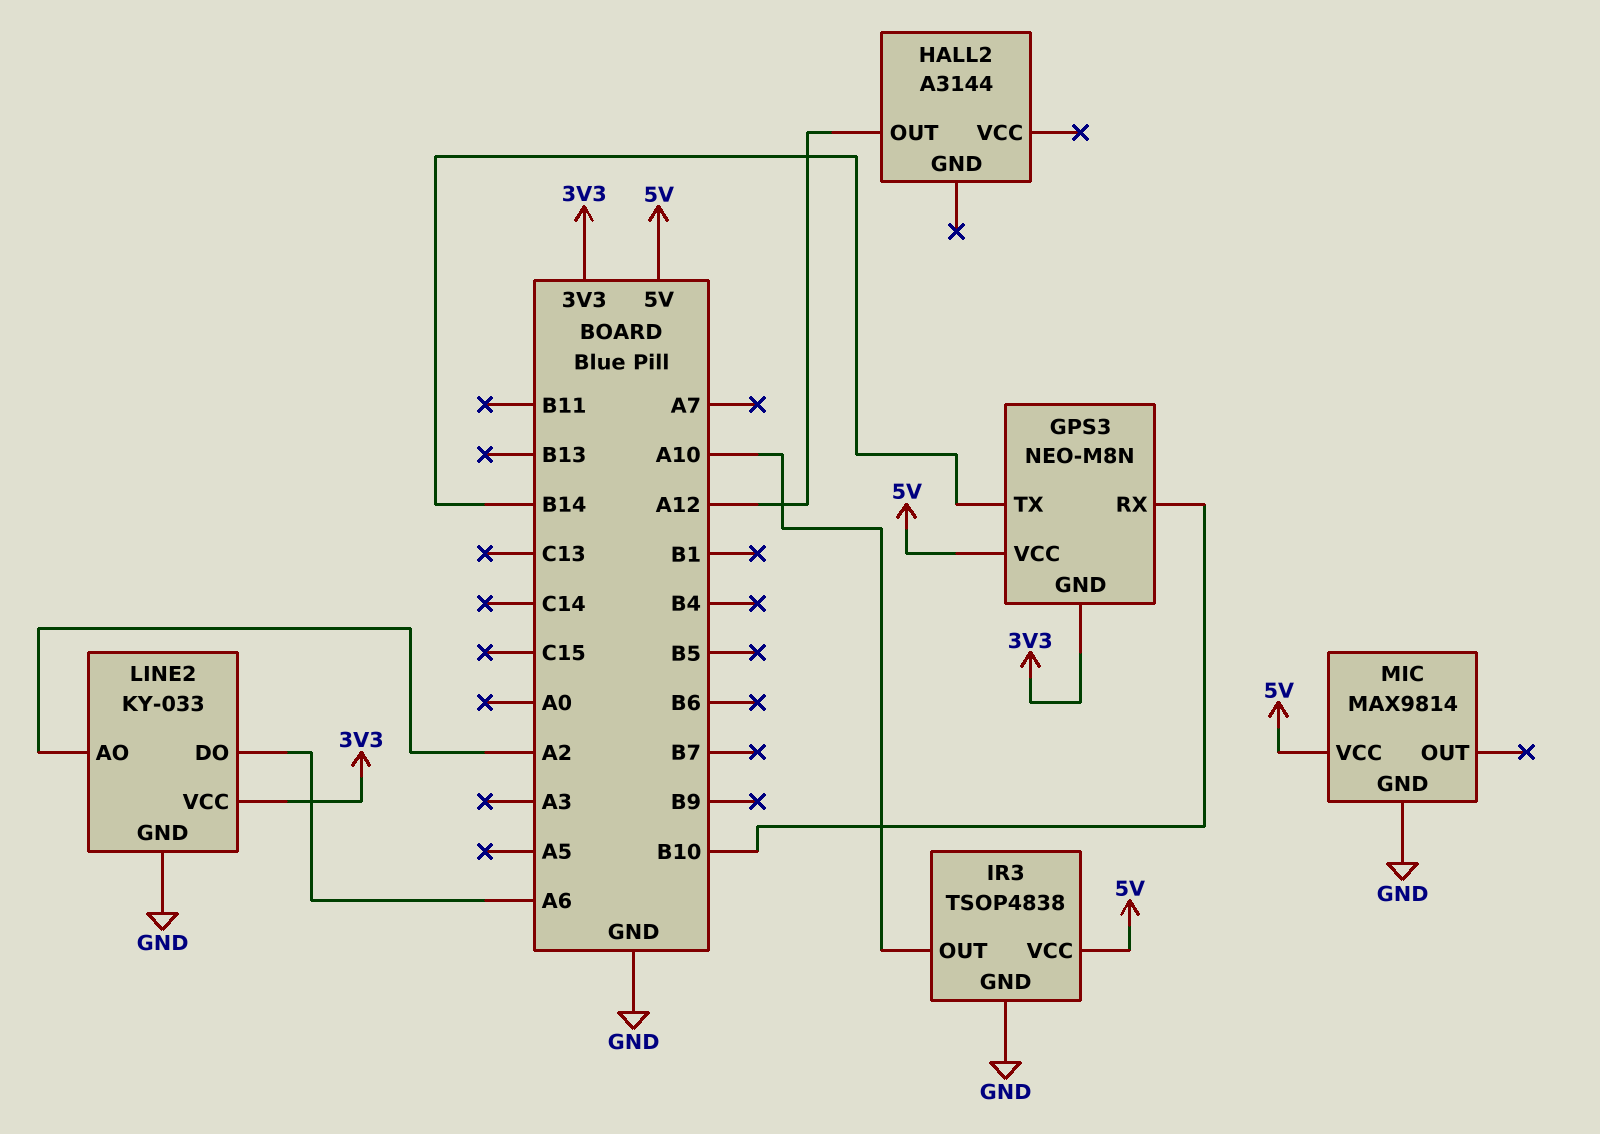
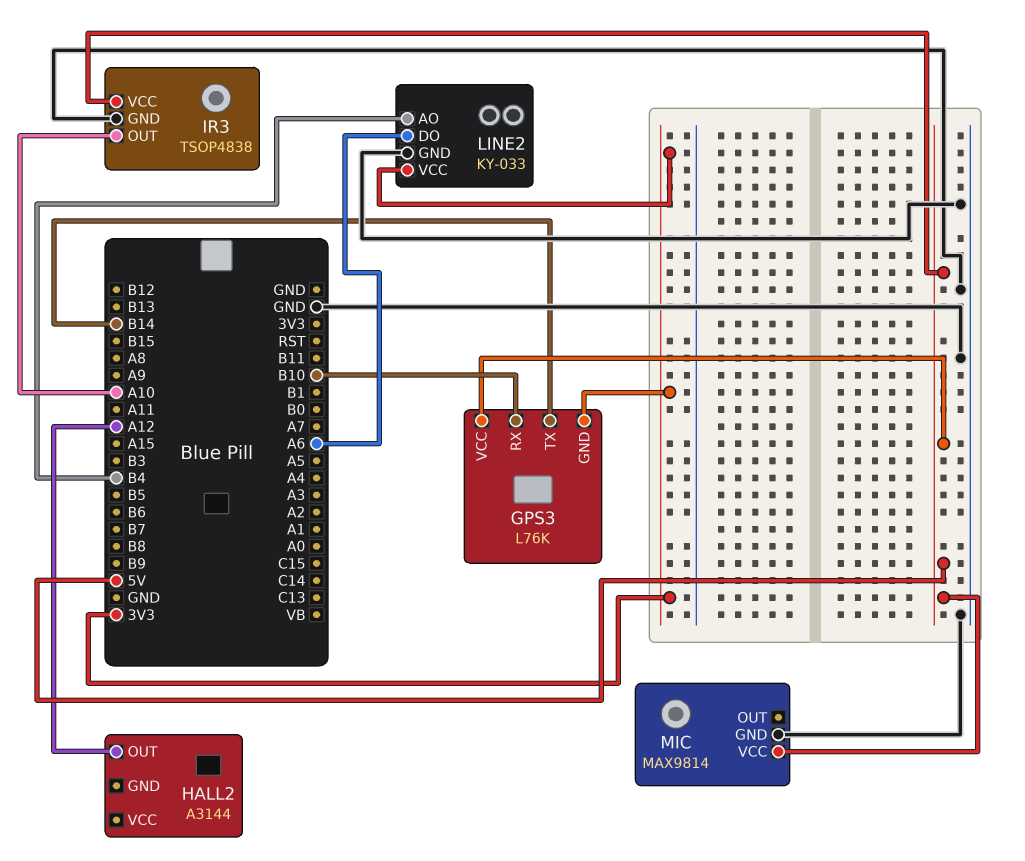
GPS3: NEO-M8N -> L76K
LINE2 pin AO: A2 -> B4

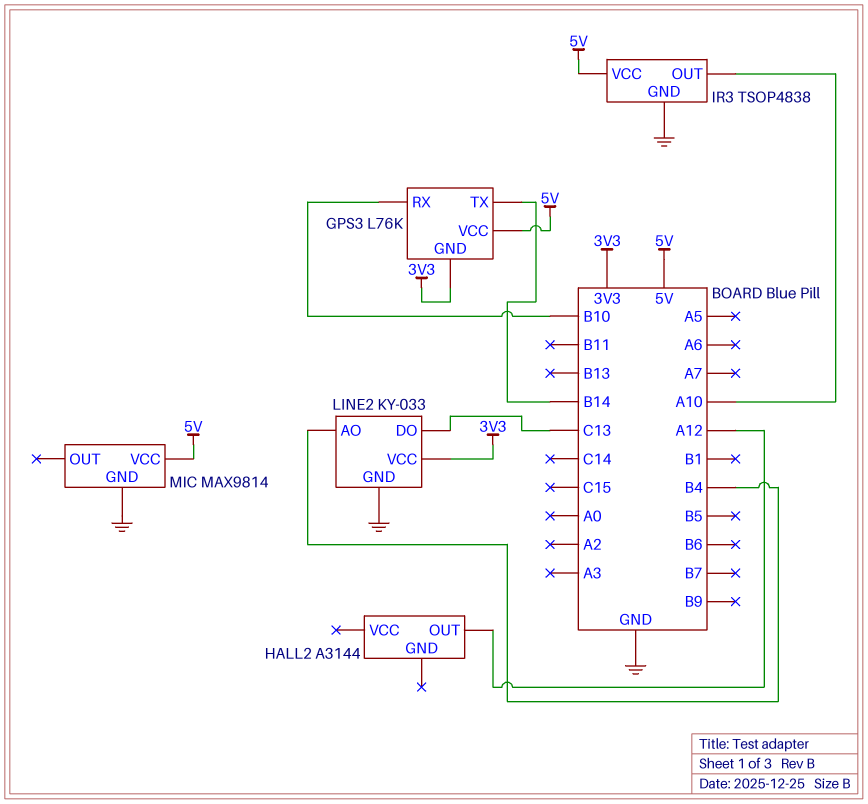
LINE2 pin DO: A6 -> C13

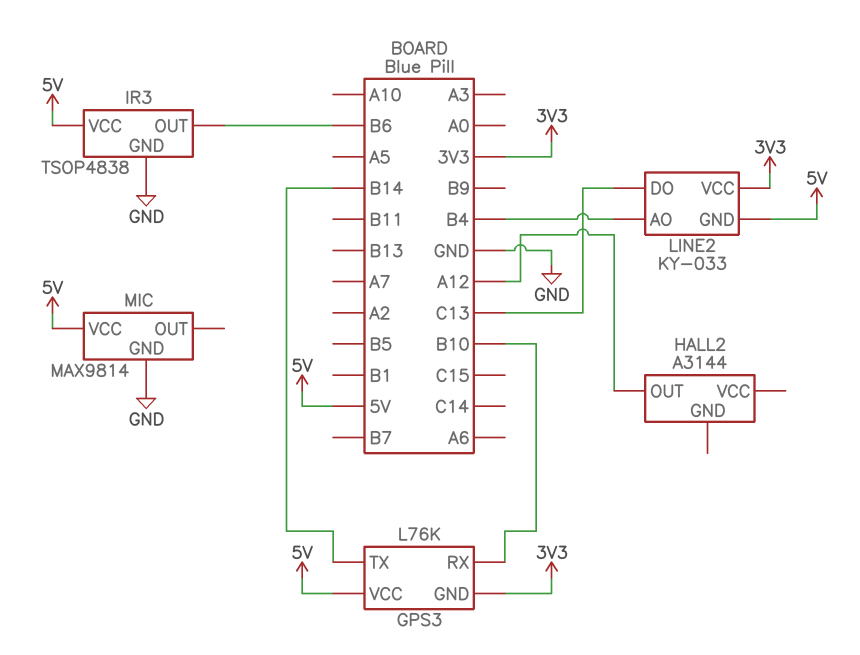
IR3 pin OUT: A10 -> B6
LINE2 pin GND: GND -> 5V

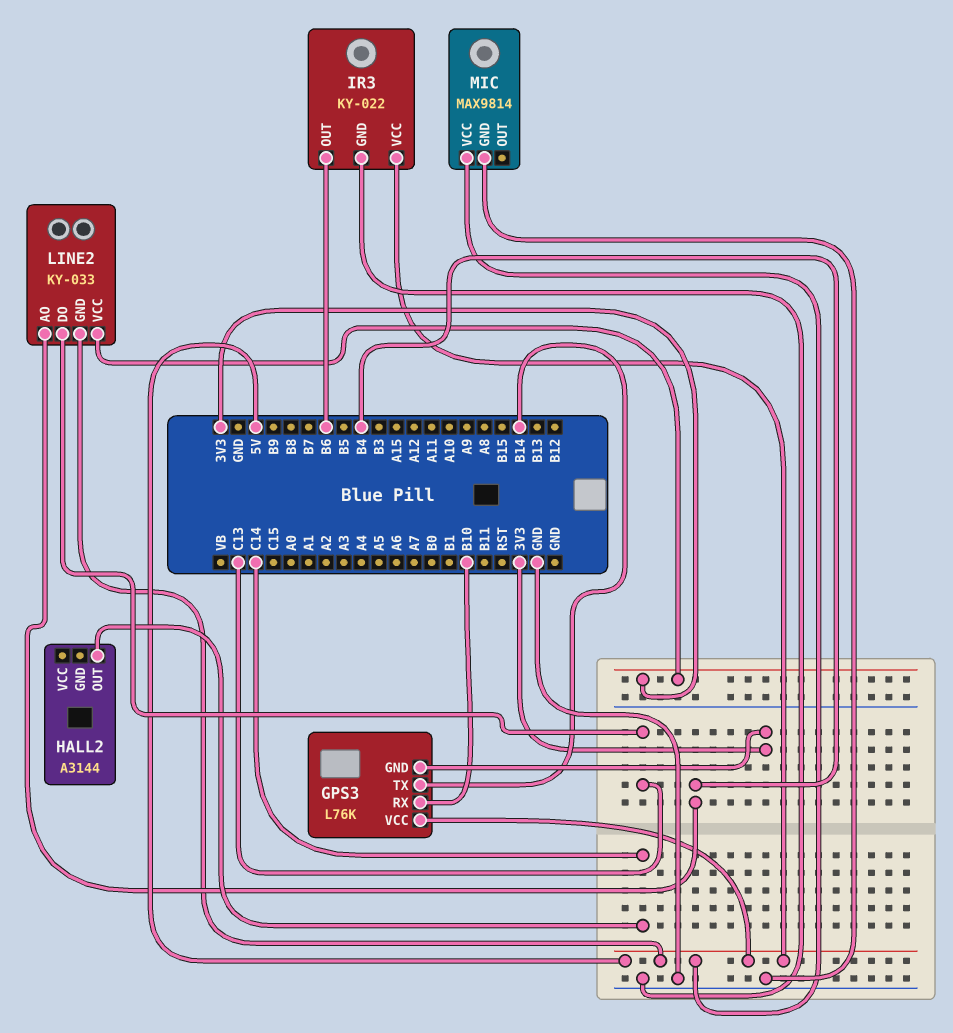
HALL2 pin OUT: A12 -> C14
IR3: TSOP4838 -> KY-022

